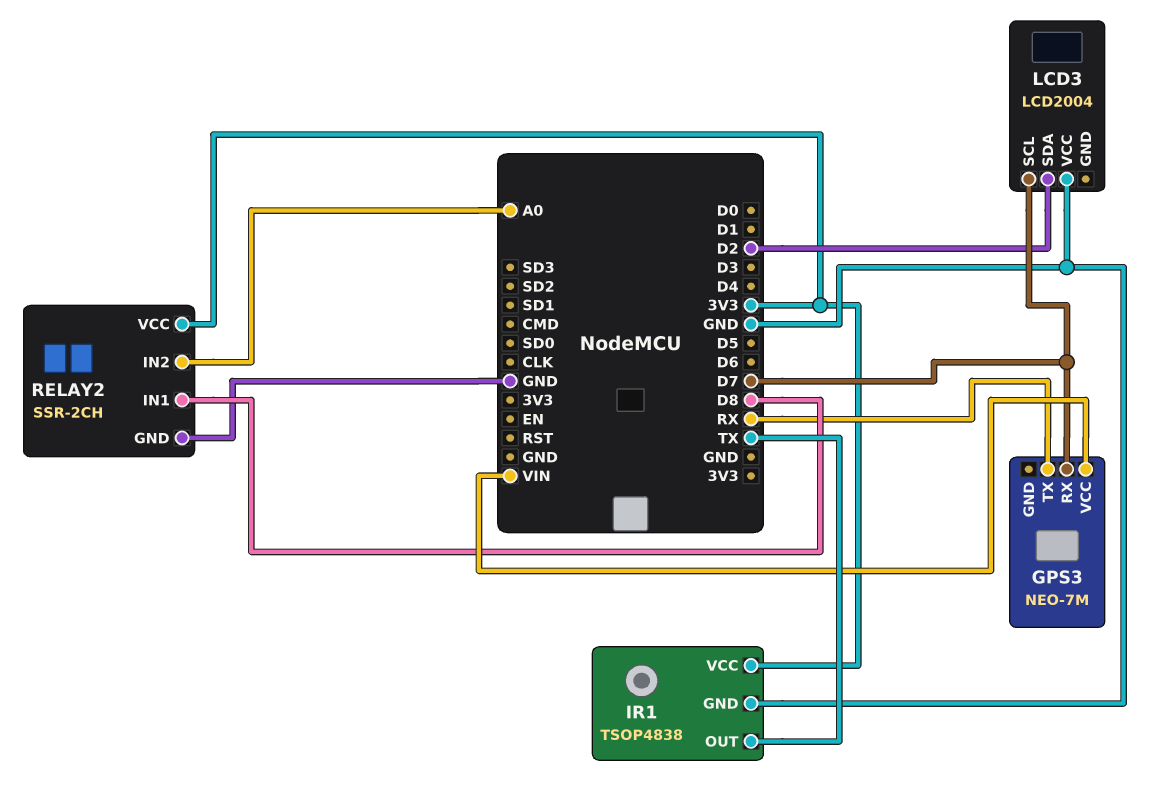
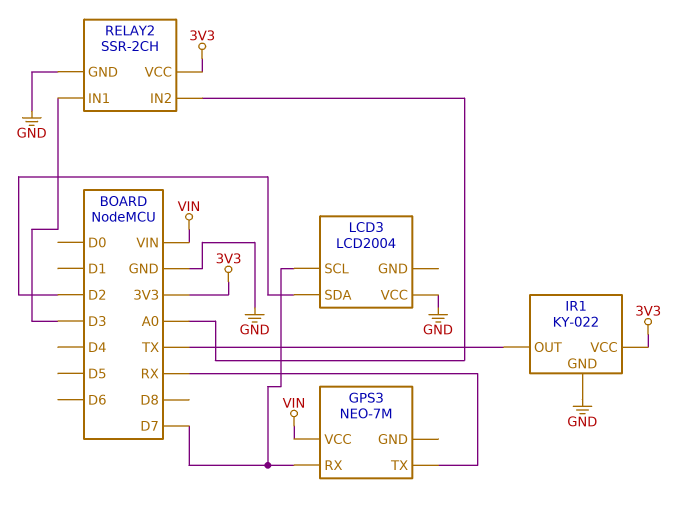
IR1: TSOP4838 -> KY-022
RELAY2 pin IN1: D8 -> D3

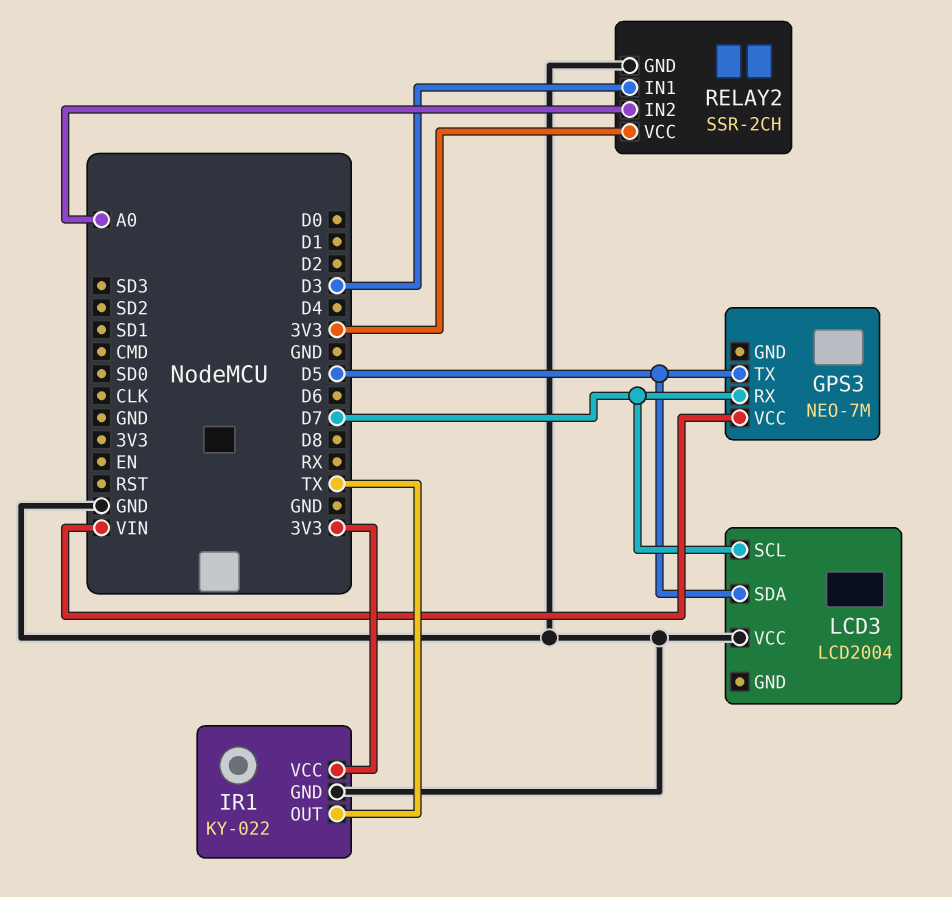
GPS3 pin TX: RX -> D5
LCD3 pin SDA: D2 -> D5

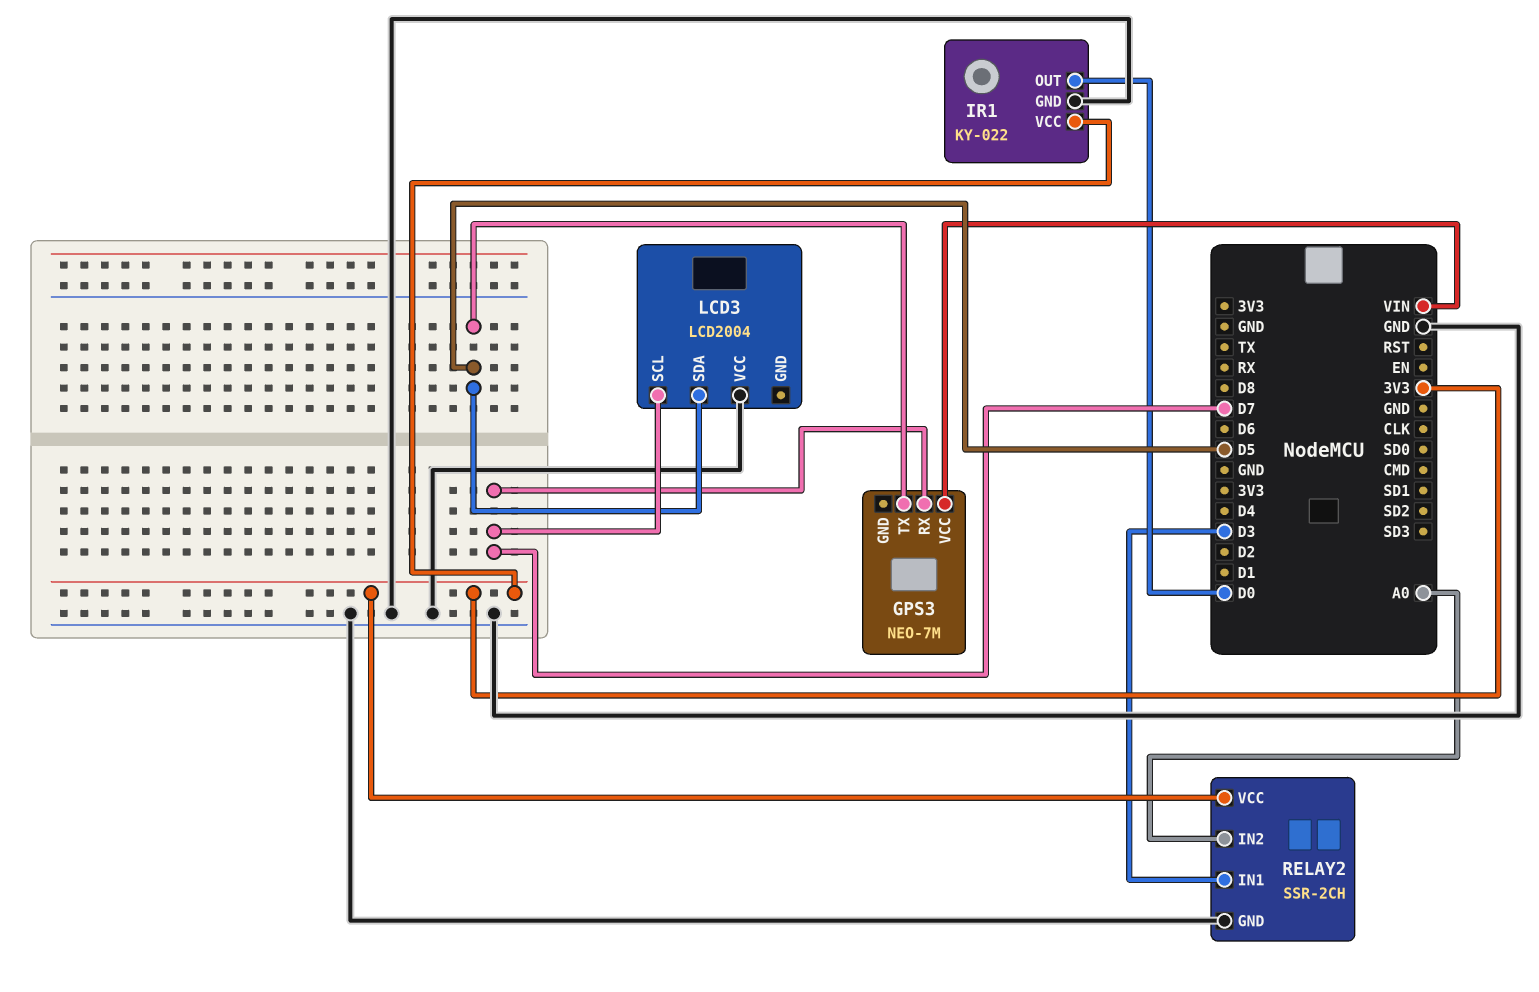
IR1 pin OUT: TX -> D0

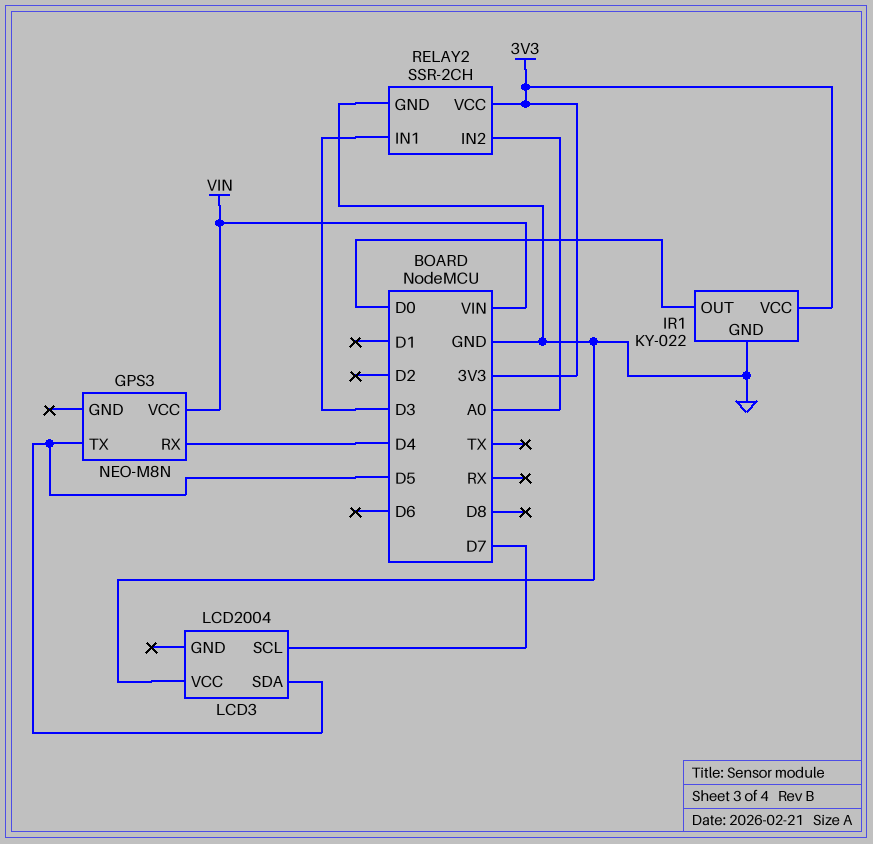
GPS3: NEO-7M -> NEO-M8N
GPS3 pin RX: D7 -> D4

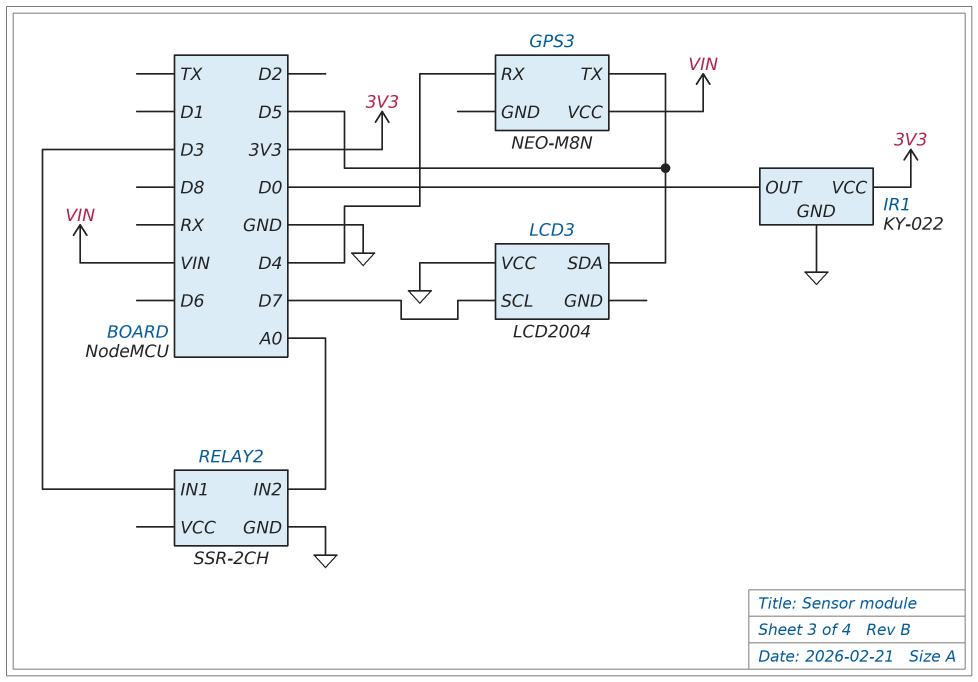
RELAY2 pin VCC: 3V3 -> none

